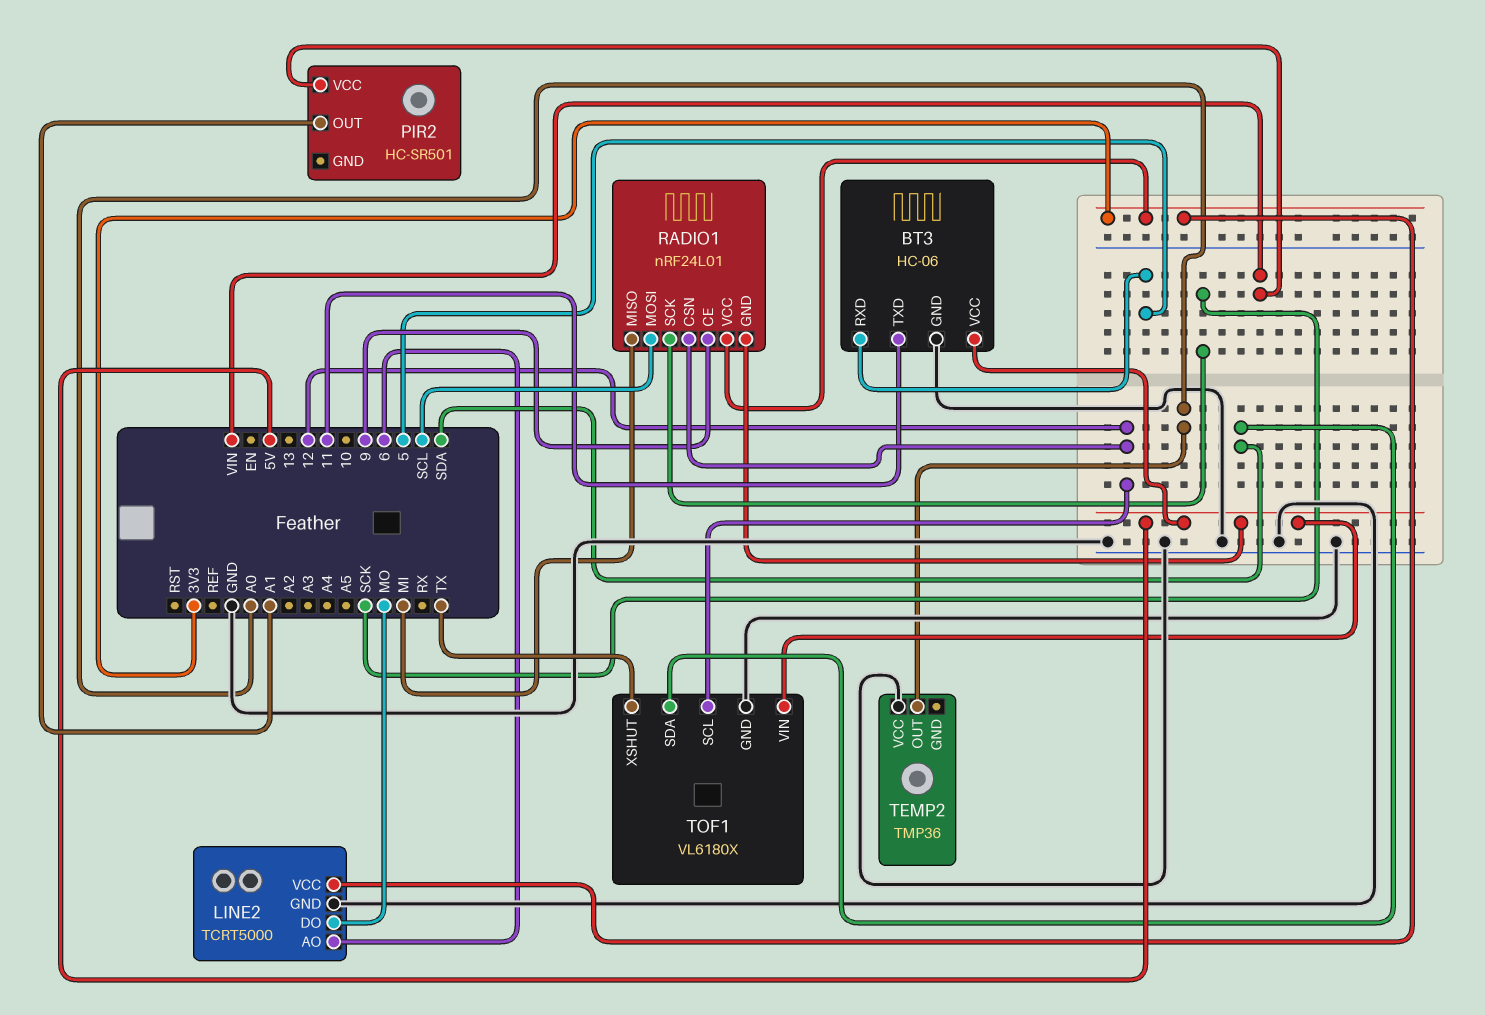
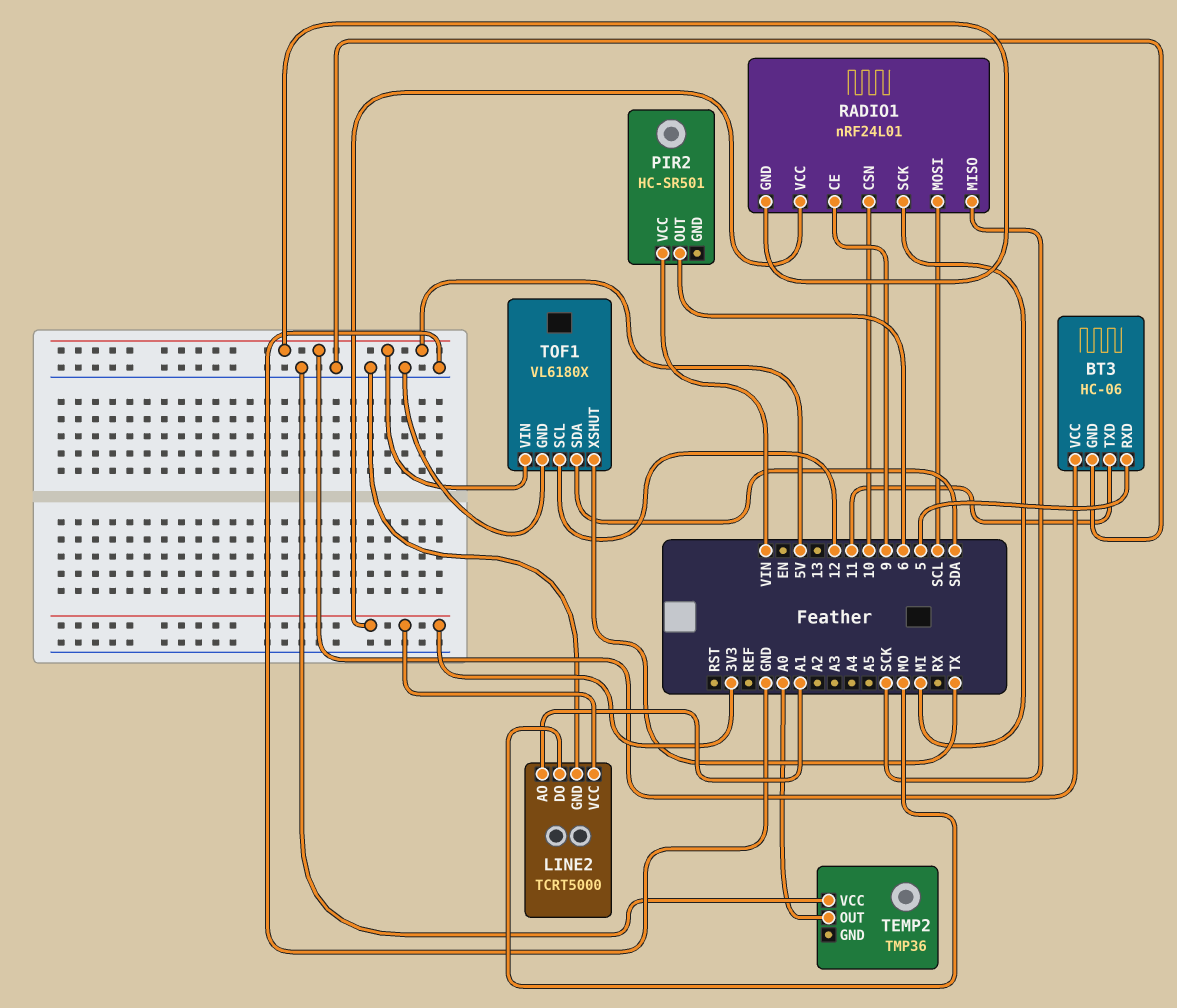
LINE2 pin AO: 6 -> A1
PIR2 pin OUT: A1 -> 6
RADIO1 pin CSN: 12 -> 10
RADIO1 pin MISO: MI -> SCK
RADIO1 pin SCK: SCK -> MI

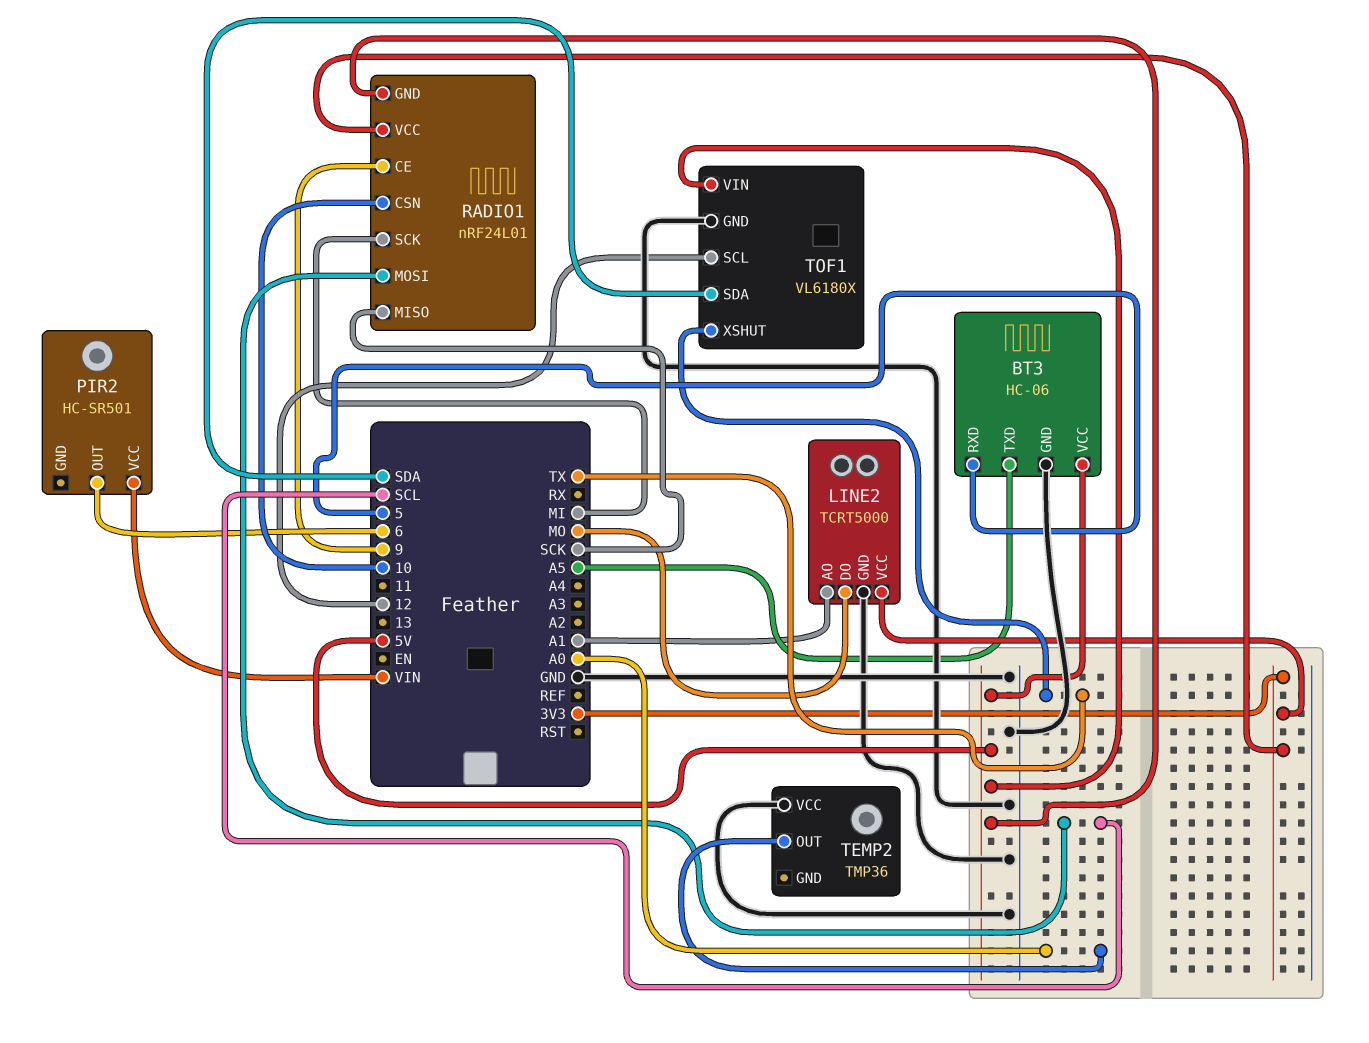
BT3 pin TXD: 11 -> A5

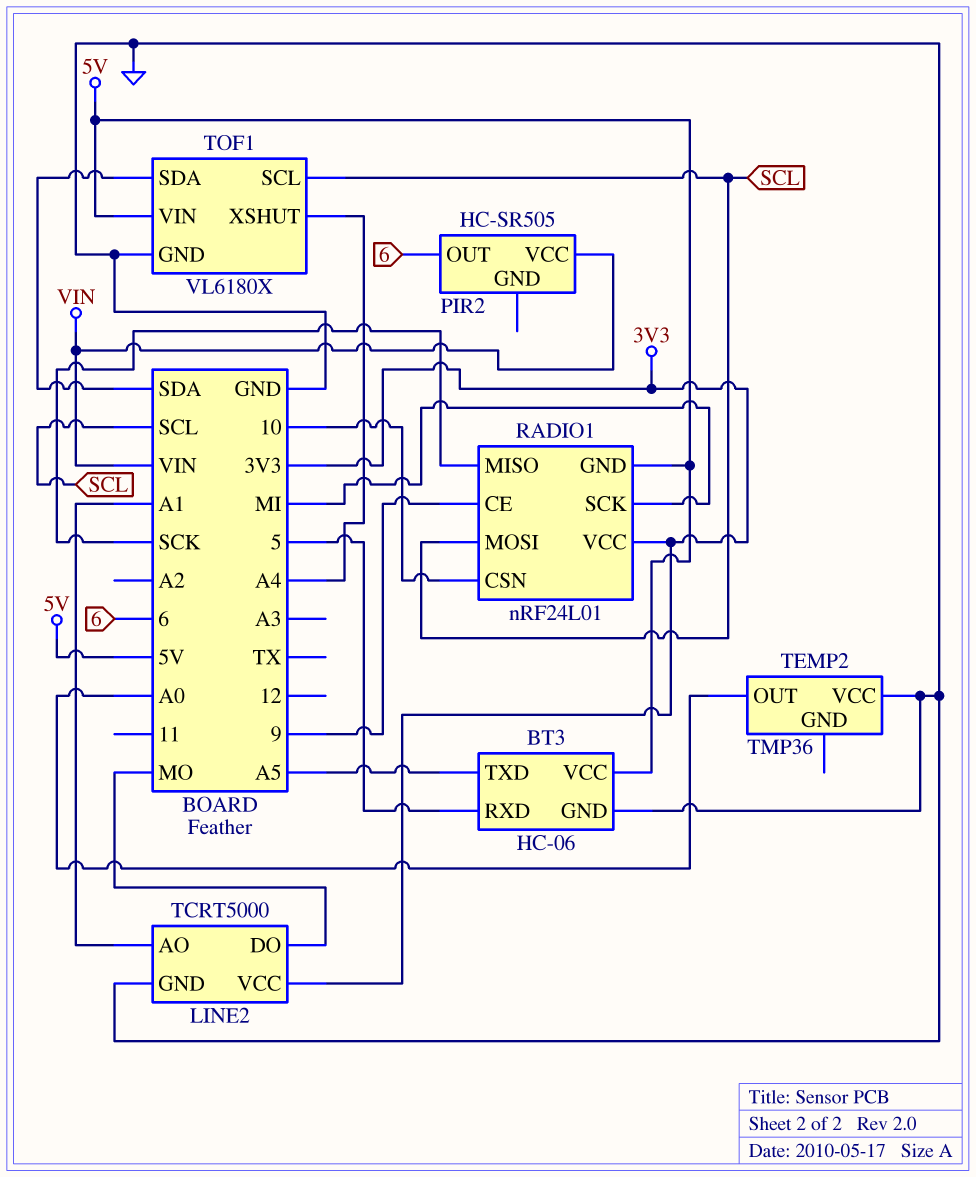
PIR2: HC-SR501 -> HC-SR505
TOF1 pin SCL: 12 -> SCL
TOF1 pin XSHUT: TX -> A4

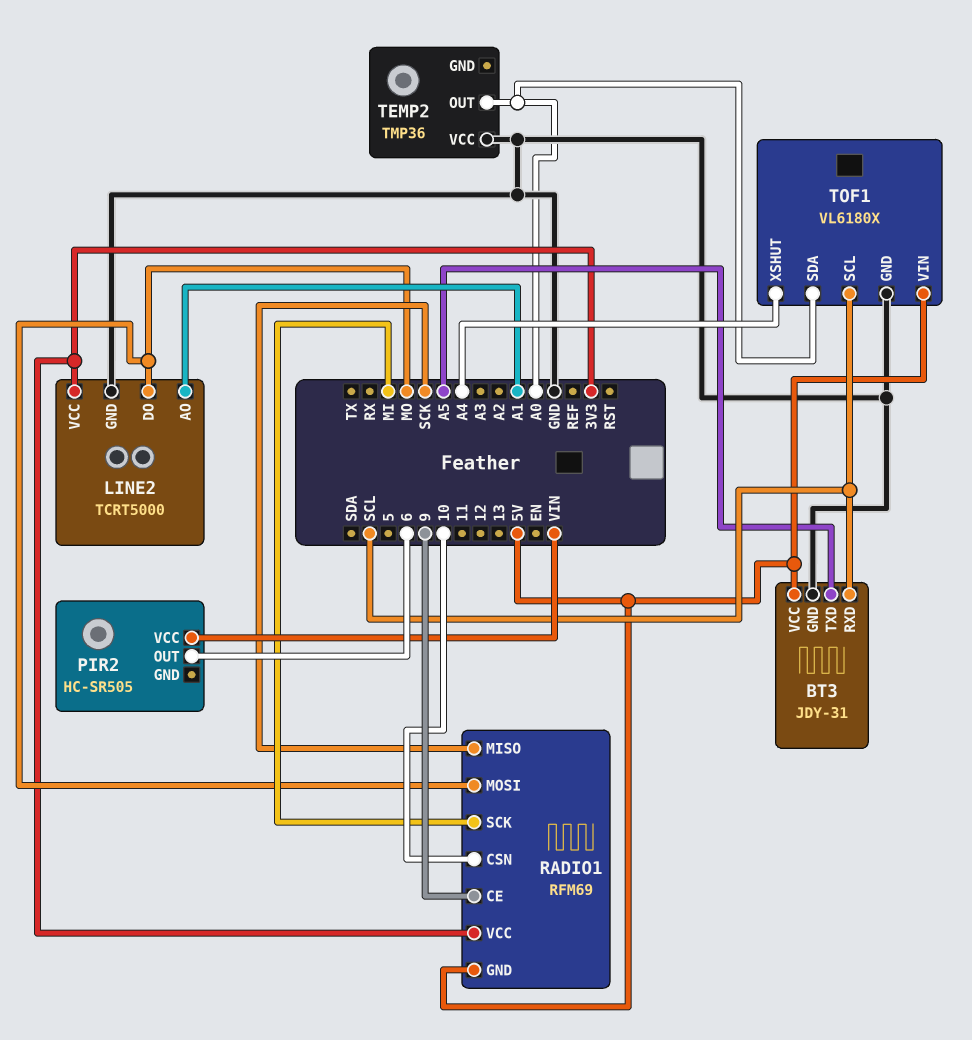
BT3: HC-06 -> JDY-31
BT3 pin RXD: 5 -> SCL
RADIO1: nRF24L01 -> RFM69
RADIO1 pin MOSI: SCL -> MO
TOF1 pin SDA: SDA -> A0

